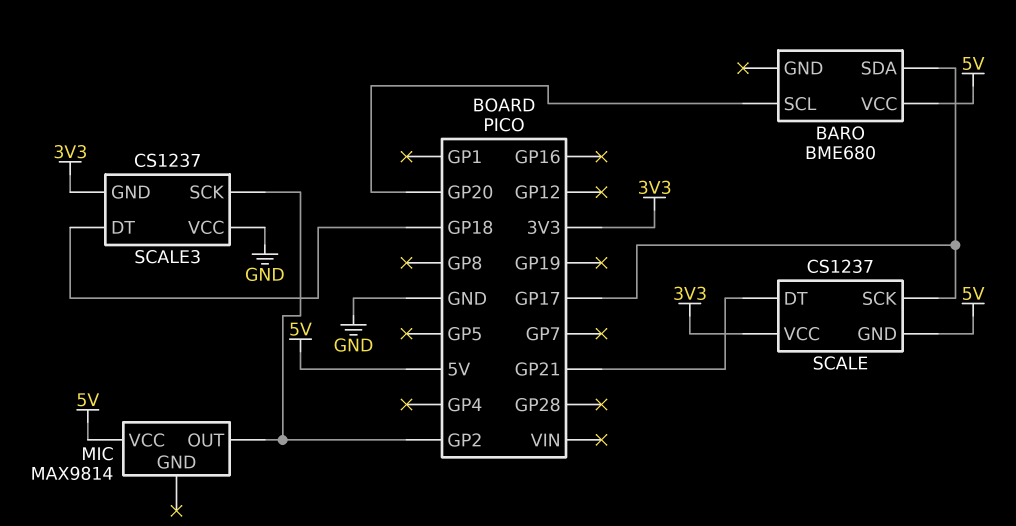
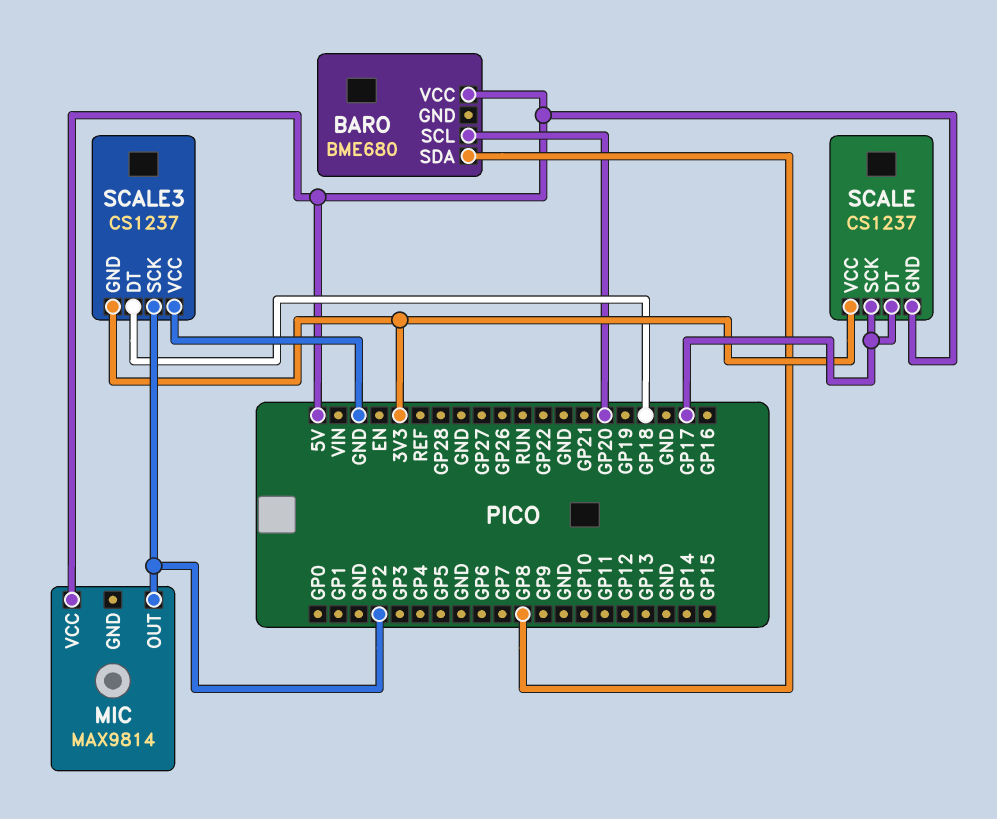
BARO pin SDA: GP17 -> GP8
SCALE pin DT: GP21 -> GP17

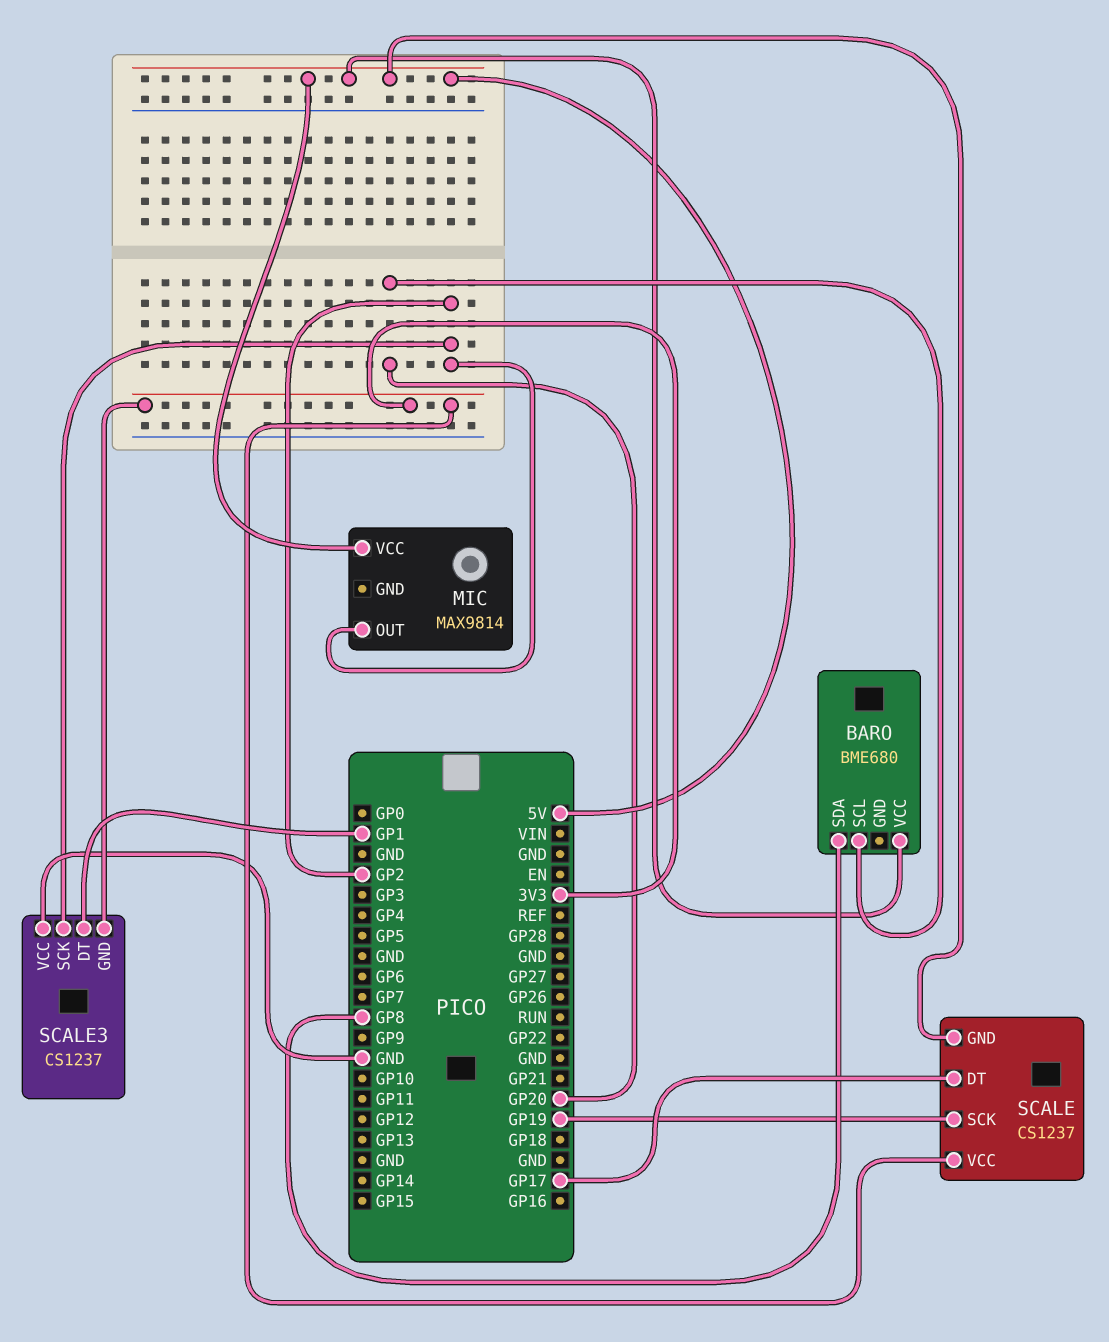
SCALE pin SCK: GP17 -> GP19
SCALE3 pin DT: GP18 -> GP1

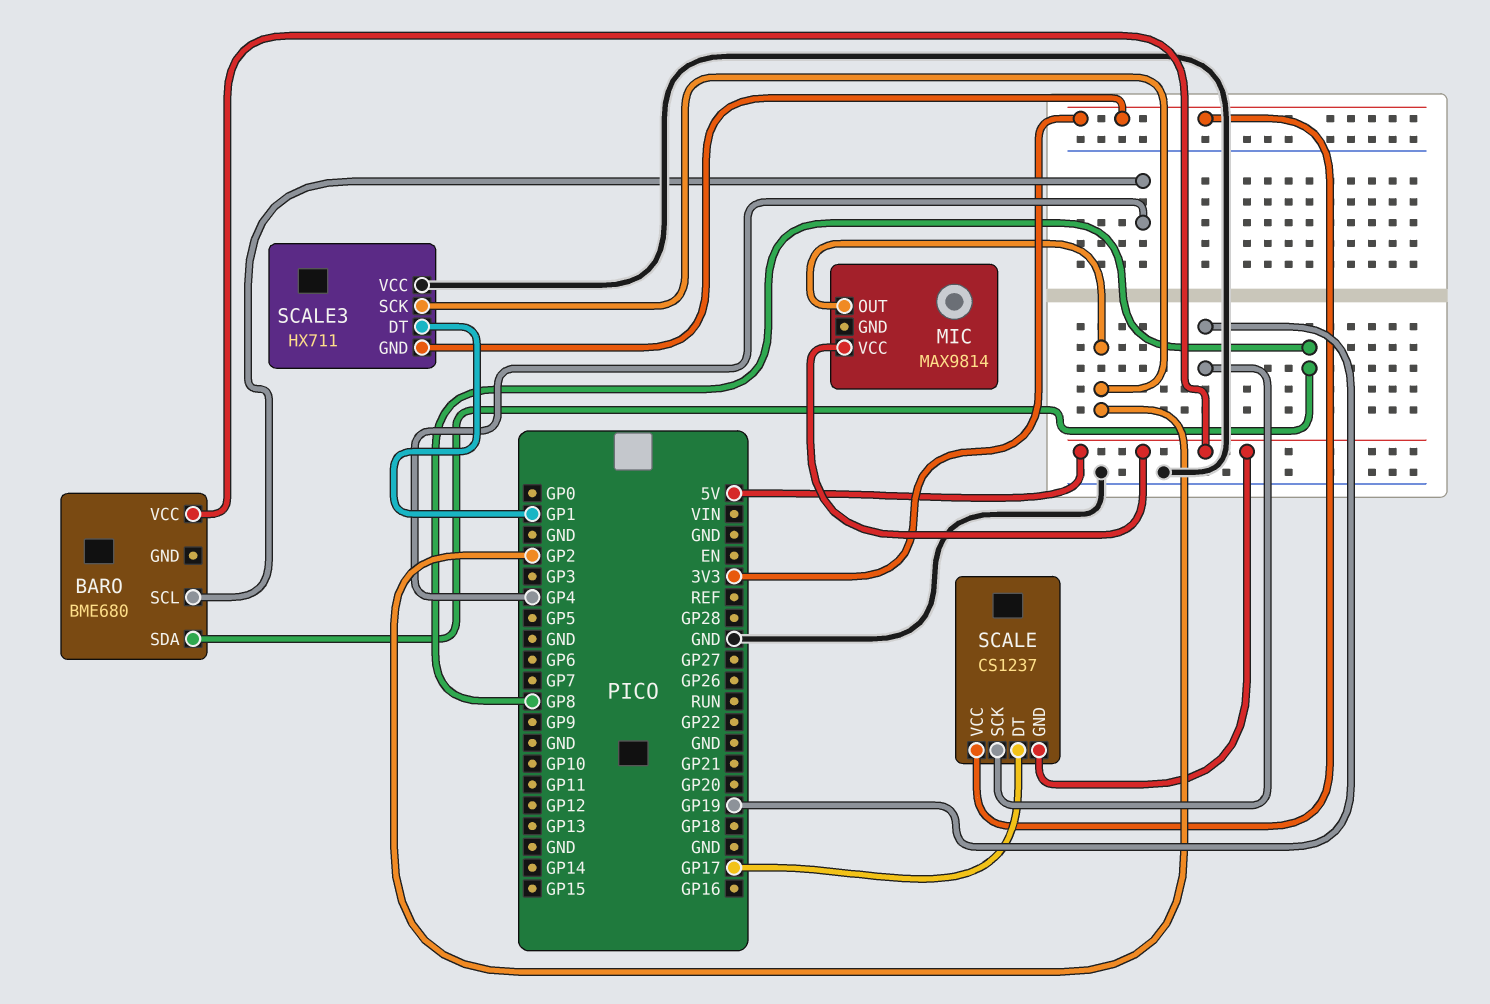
BARO pin SCL: GP20 -> GP4
SCALE3: CS1237 -> HX711

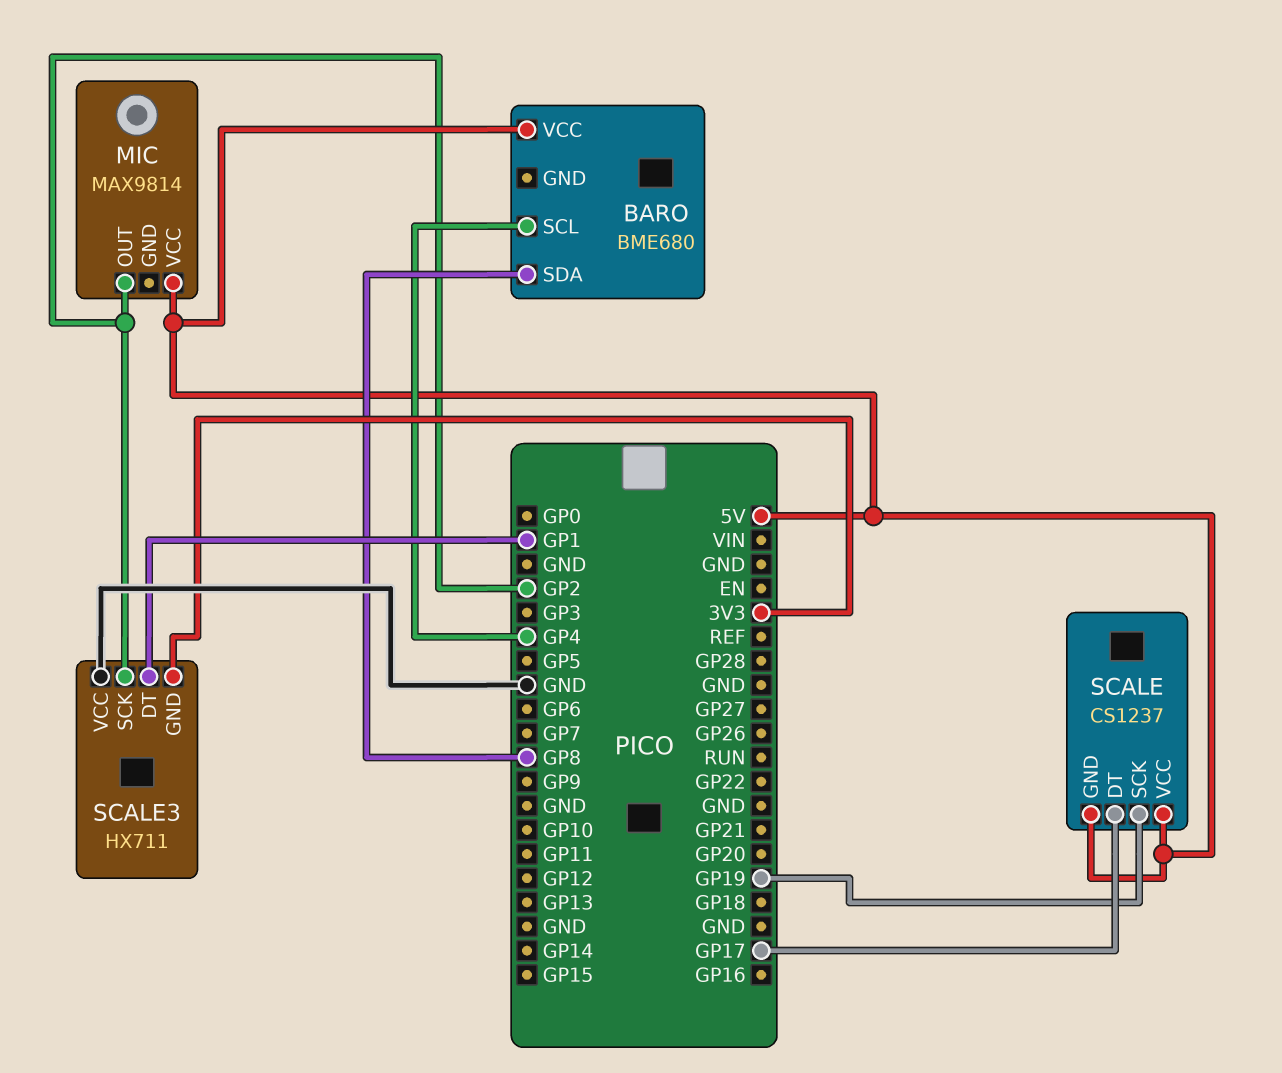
SCALE pin VCC: 3V3 -> 5V

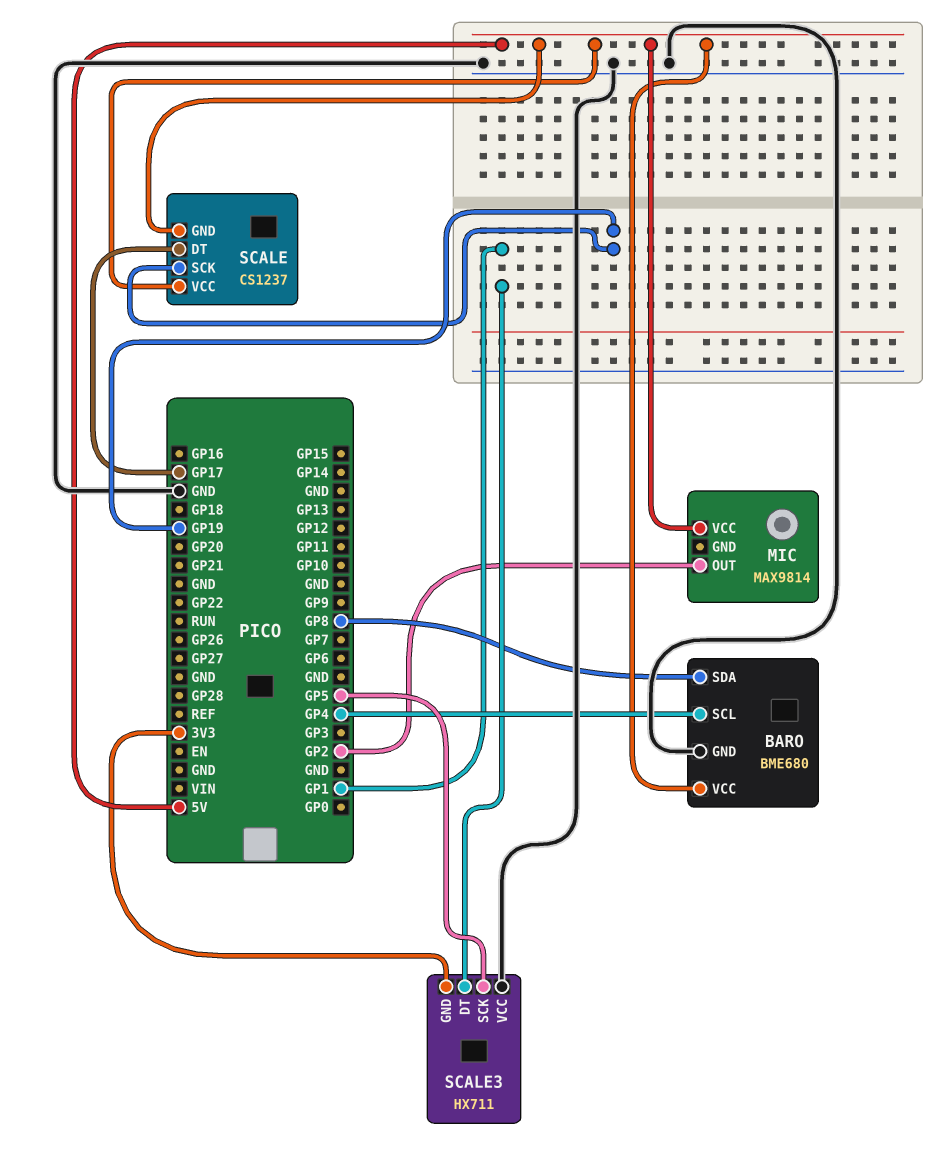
BARO pin GND: none -> GND
SCALE3 pin SCK: GP2 -> GP5

